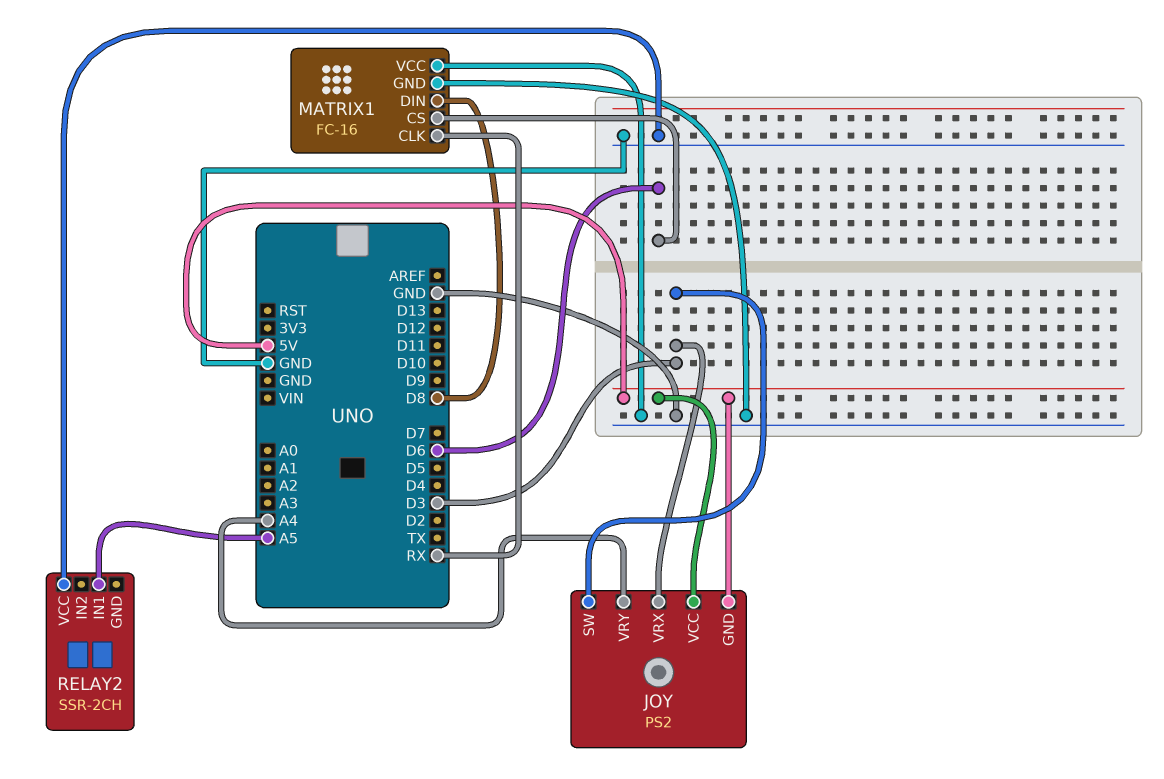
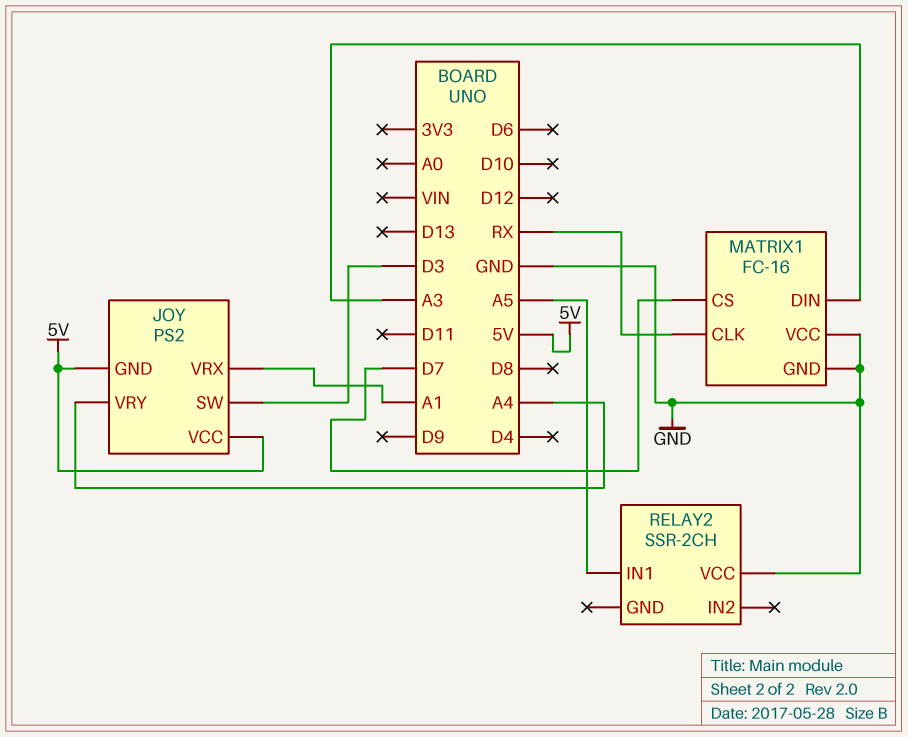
JOY pin VRX: D3 -> A1
MATRIX1 pin CS: D6 -> D7
MATRIX1 pin DIN: D8 -> A3

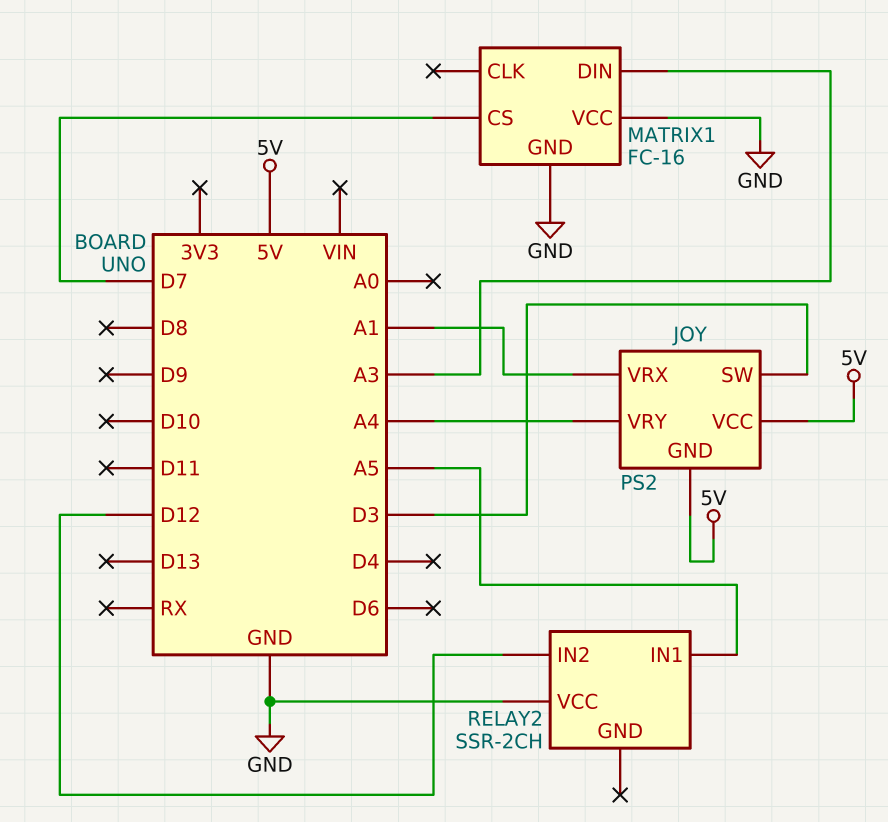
MATRIX1 pin CLK: RX -> none
RELAY2 pin IN2: none -> D12

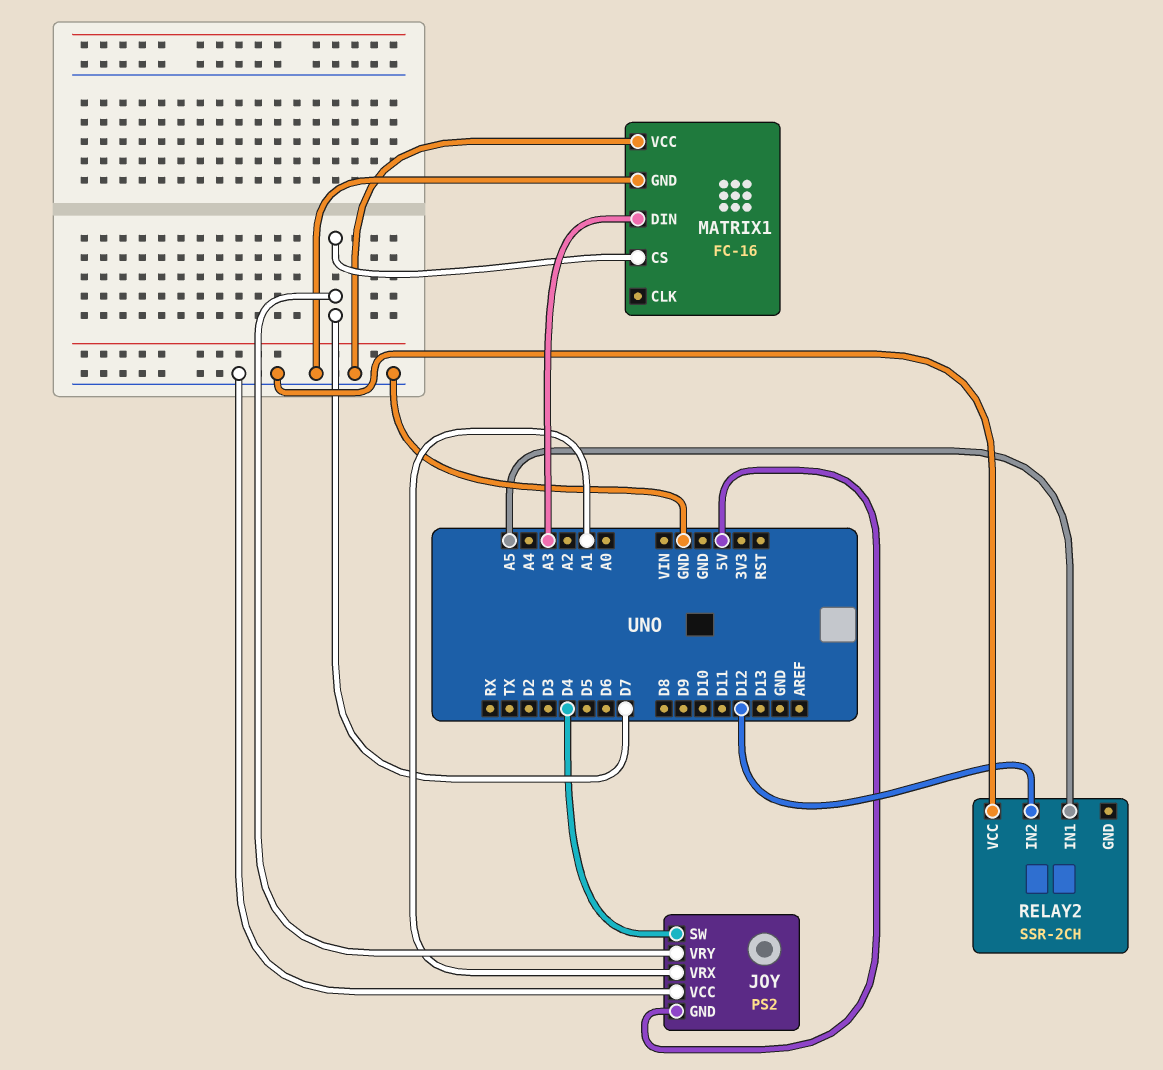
JOY pin SW: D3 -> D4
JOY pin VCC: 5V -> GND
JOY pin VRY: A4 -> D7

